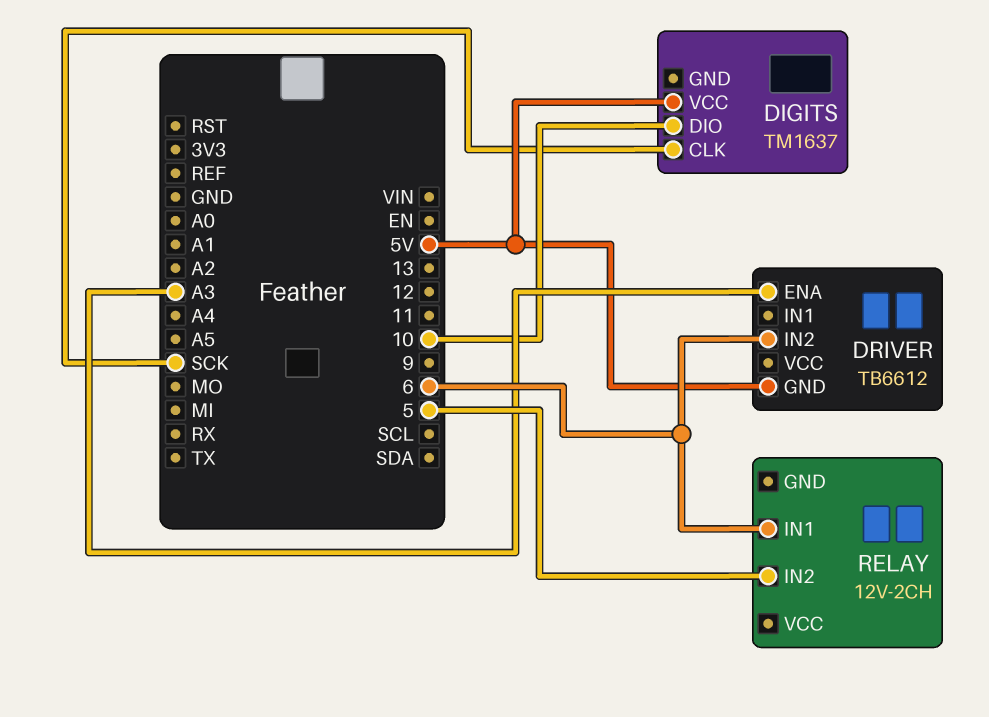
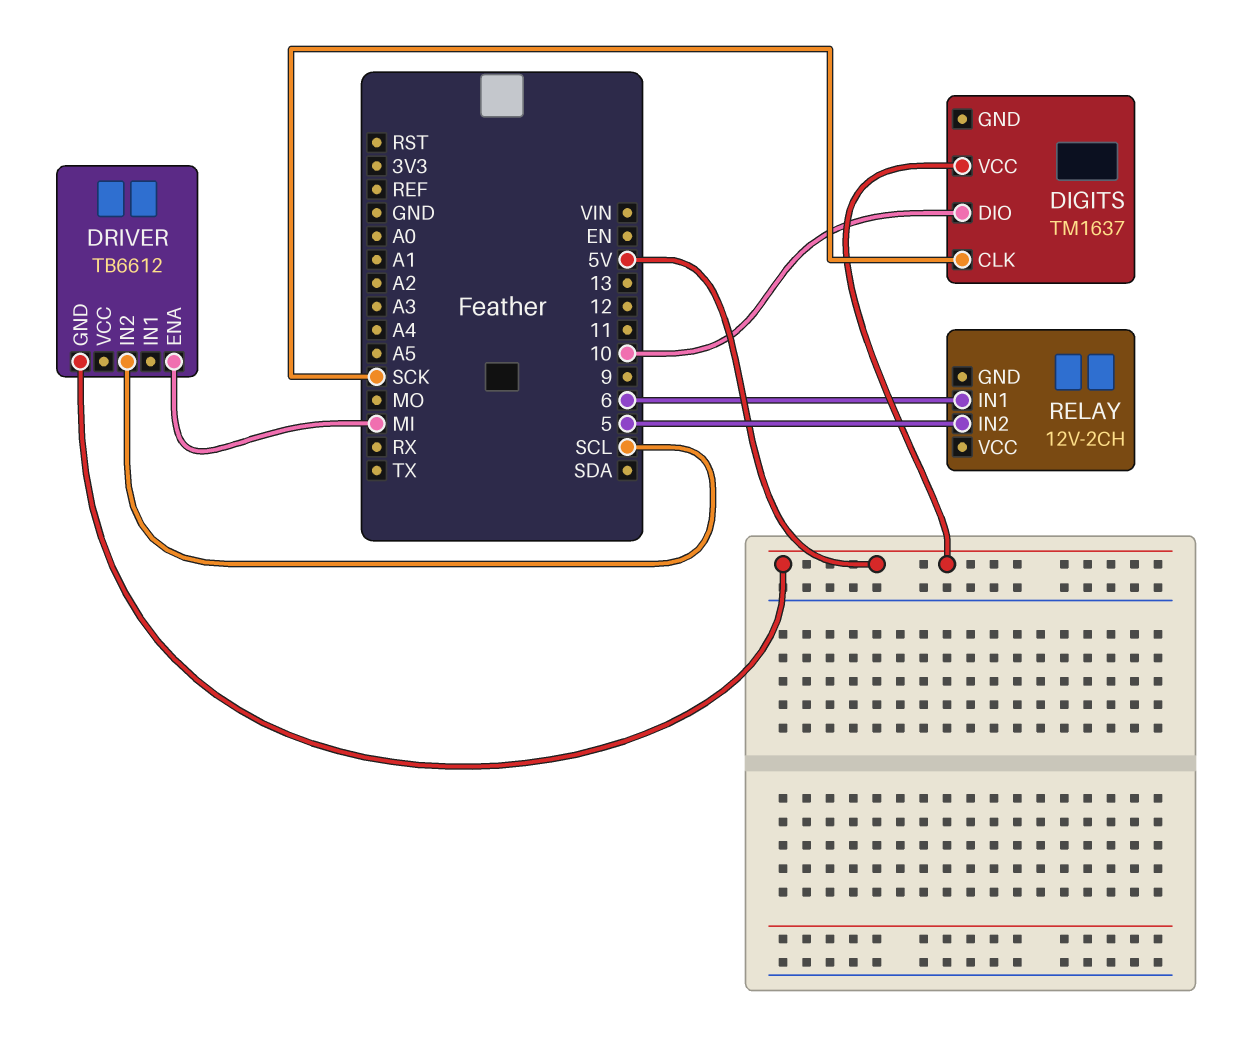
DRIVER pin ENA: A3 -> MI
DRIVER pin IN2: 6 -> SCL

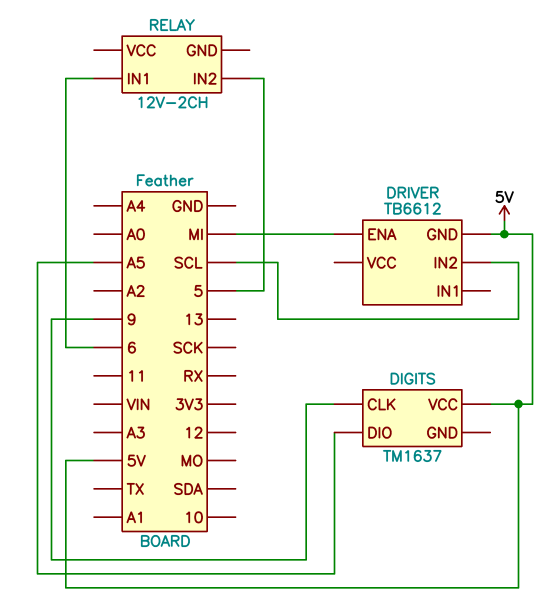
DIGITS pin CLK: SCK -> 9
DIGITS pin DIO: 10 -> A5

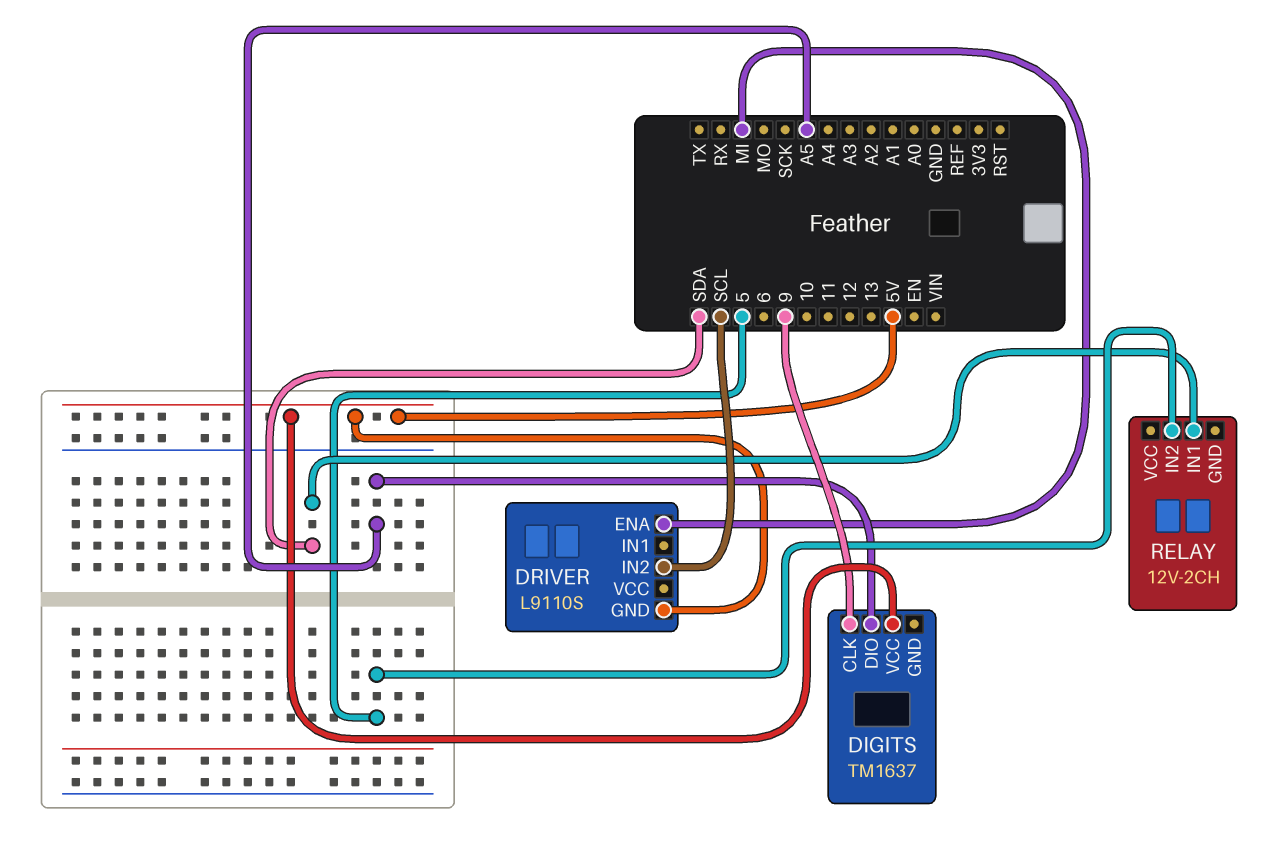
DRIVER: TB6612 -> L9110S
RELAY pin IN1: 6 -> SDA

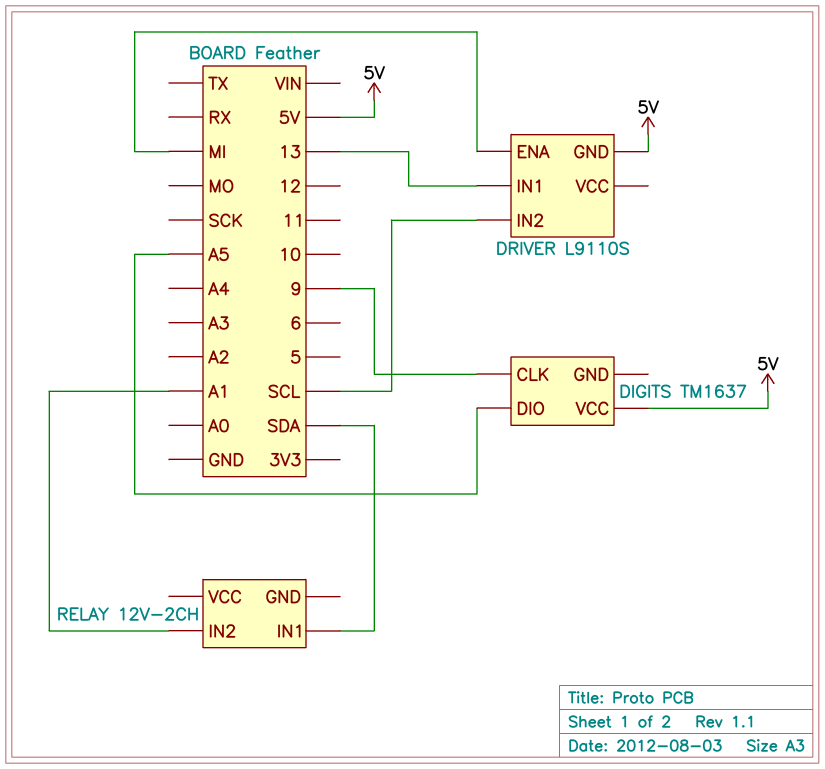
DRIVER pin IN1: none -> 13
RELAY pin IN2: 5 -> A1

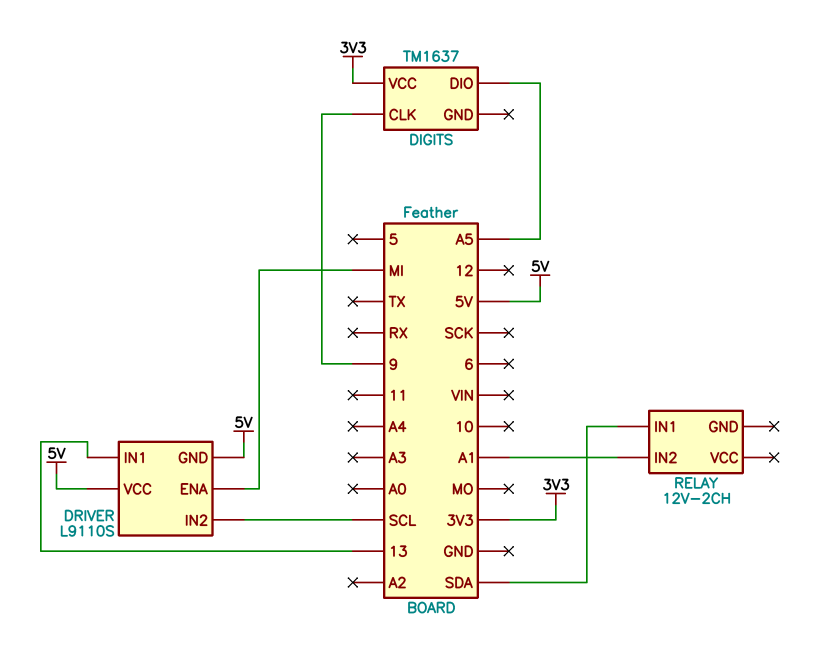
DIGITS pin VCC: 5V -> 3V3
DRIVER pin VCC: none -> 5V

